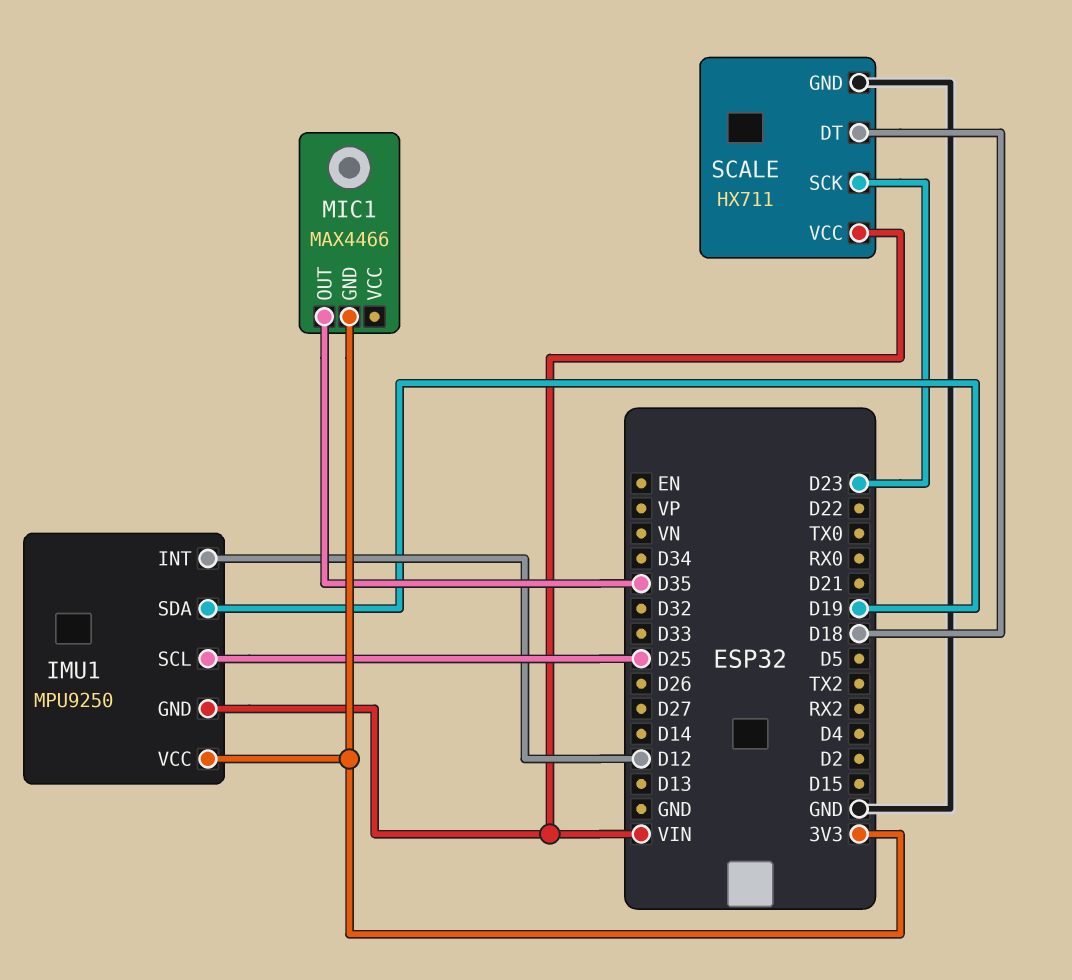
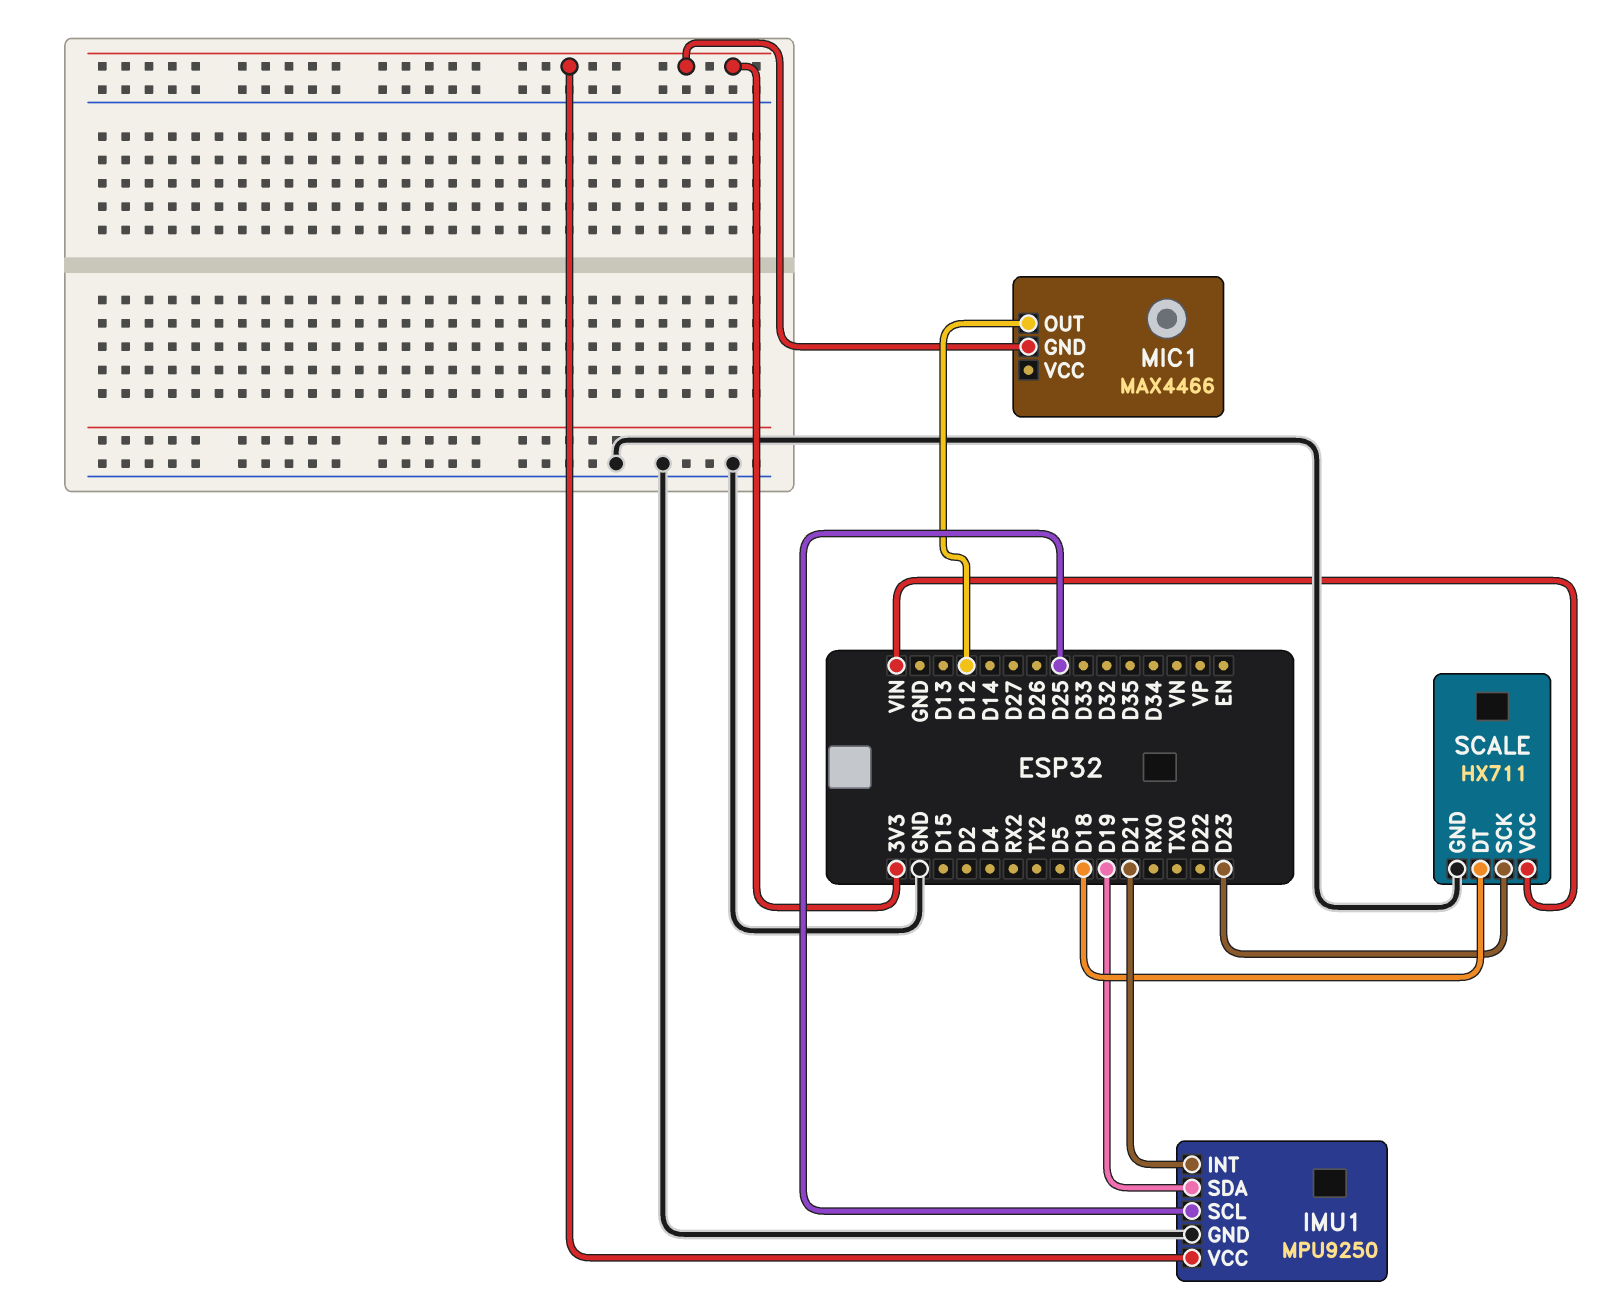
IMU1 pin GND: VIN -> GND
IMU1 pin INT: D12 -> D21
MIC1 pin OUT: D35 -> D12

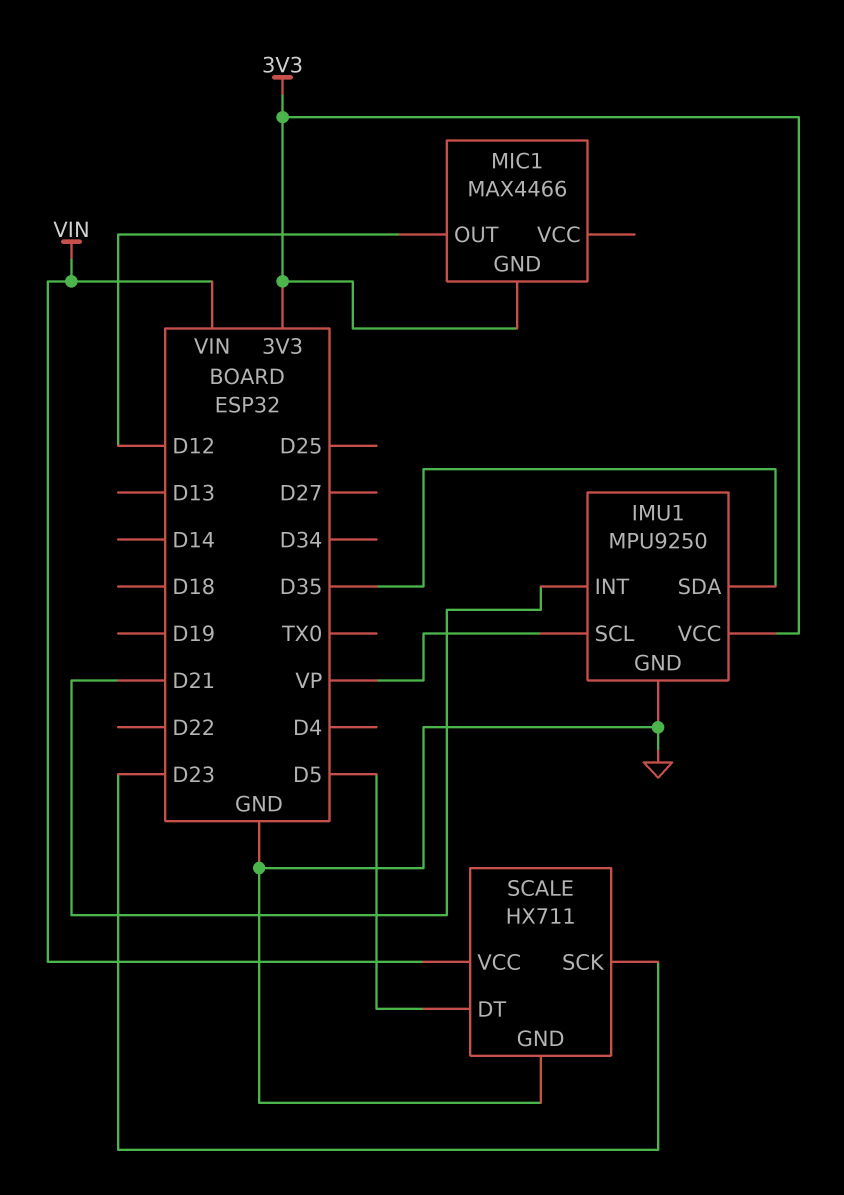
IMU1 pin SCL: D25 -> VP
IMU1 pin SDA: D19 -> D35
SCALE pin DT: D18 -> D5

